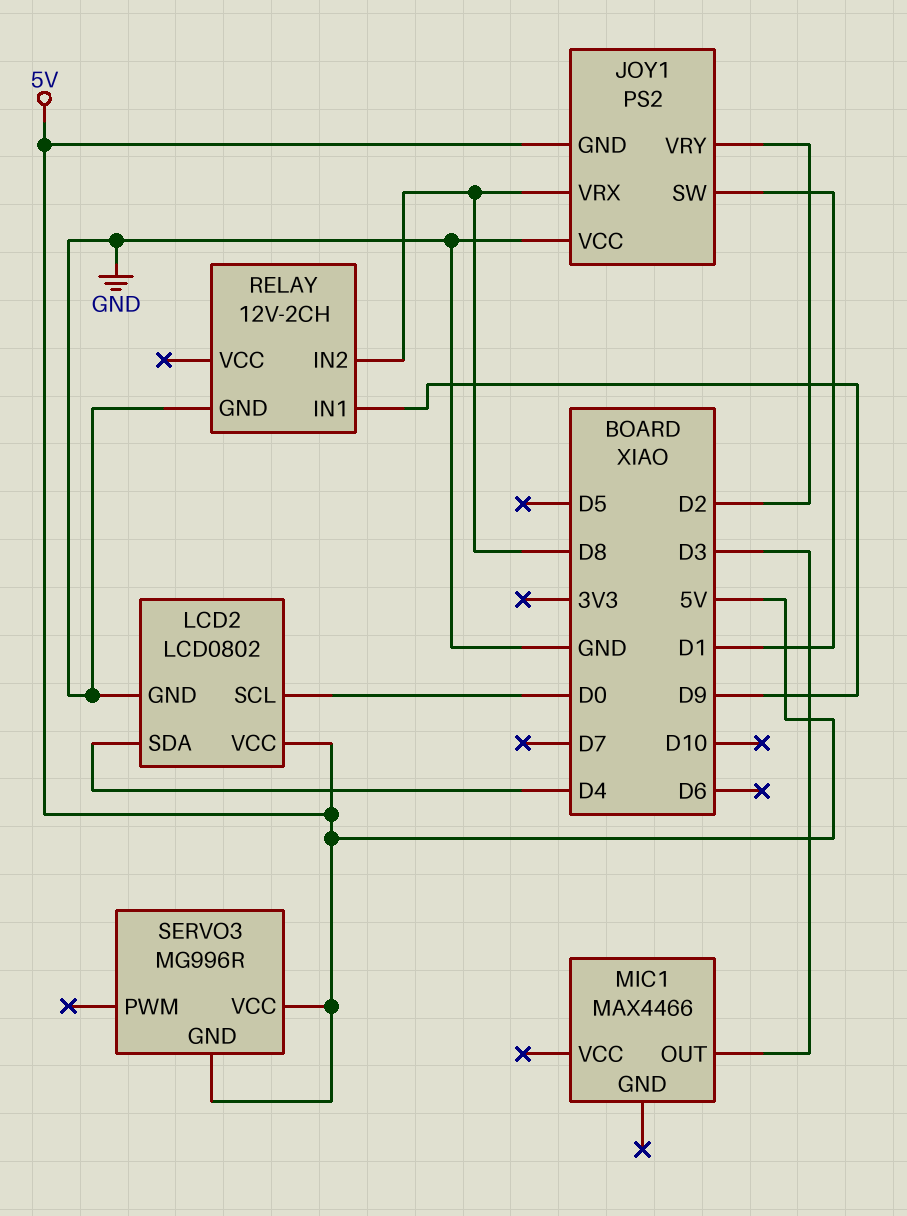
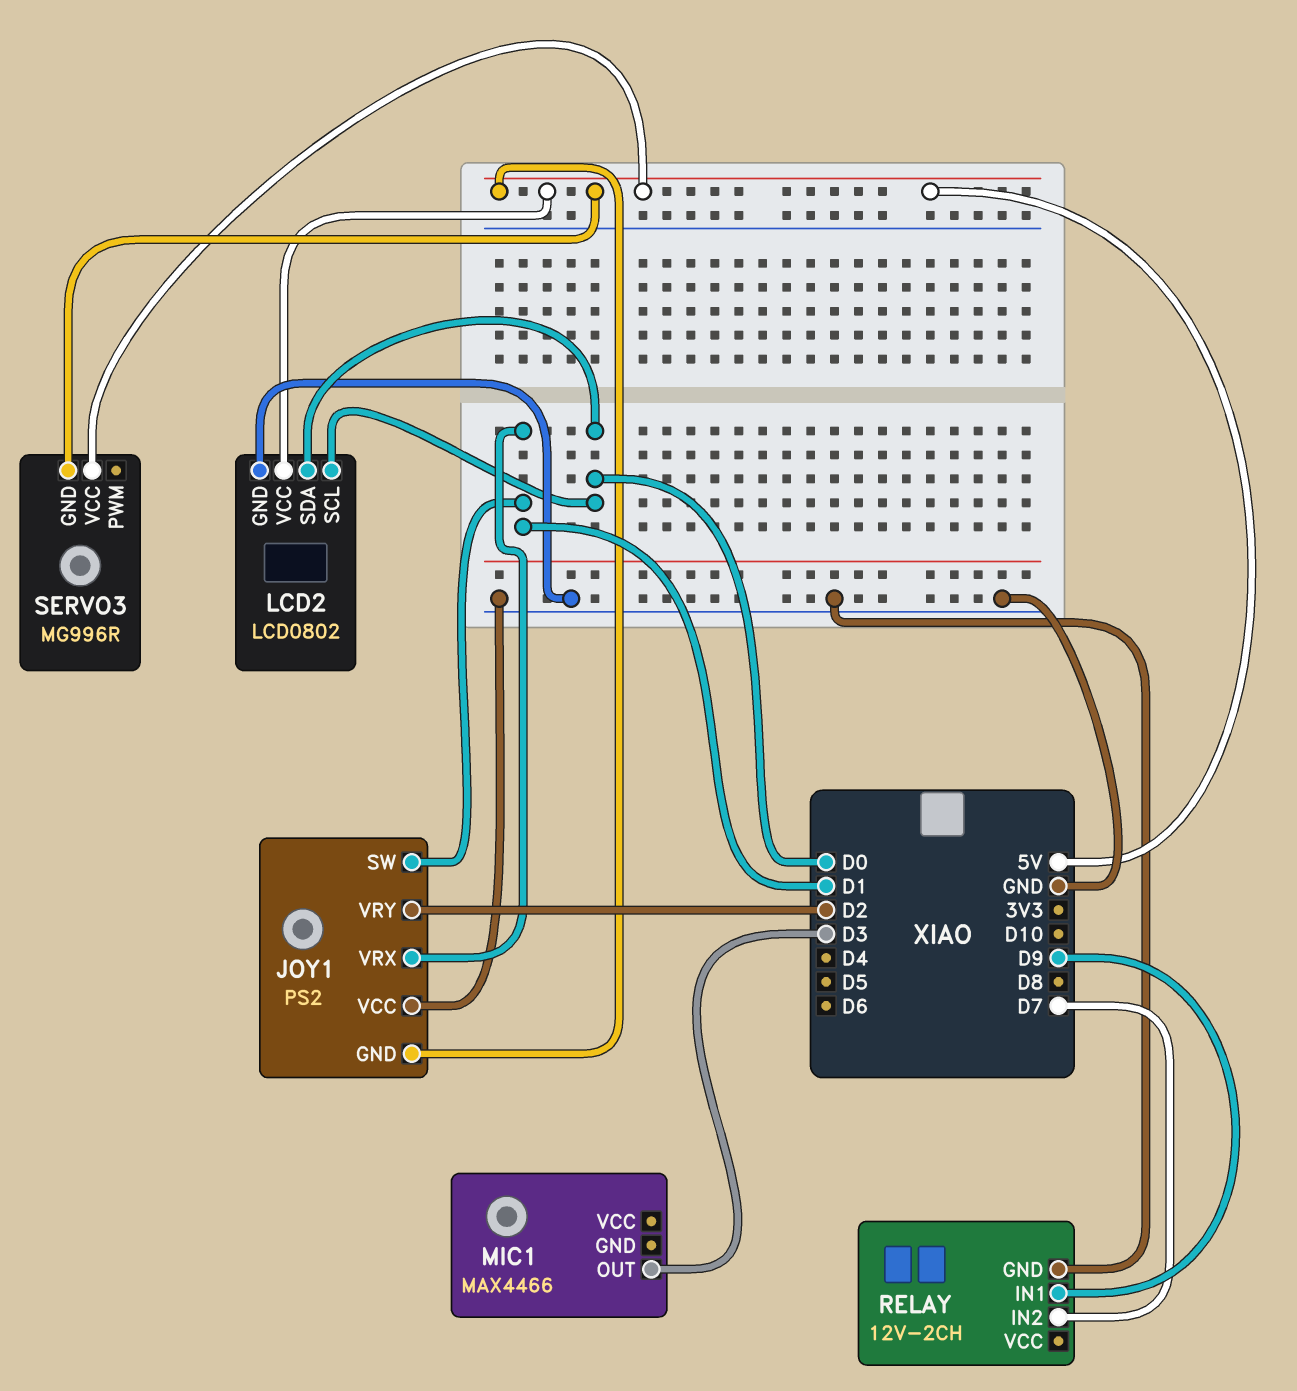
JOY1 pin VRX: D8 -> D1
LCD2 pin SDA: D4 -> D0
RELAY pin IN2: D8 -> D7

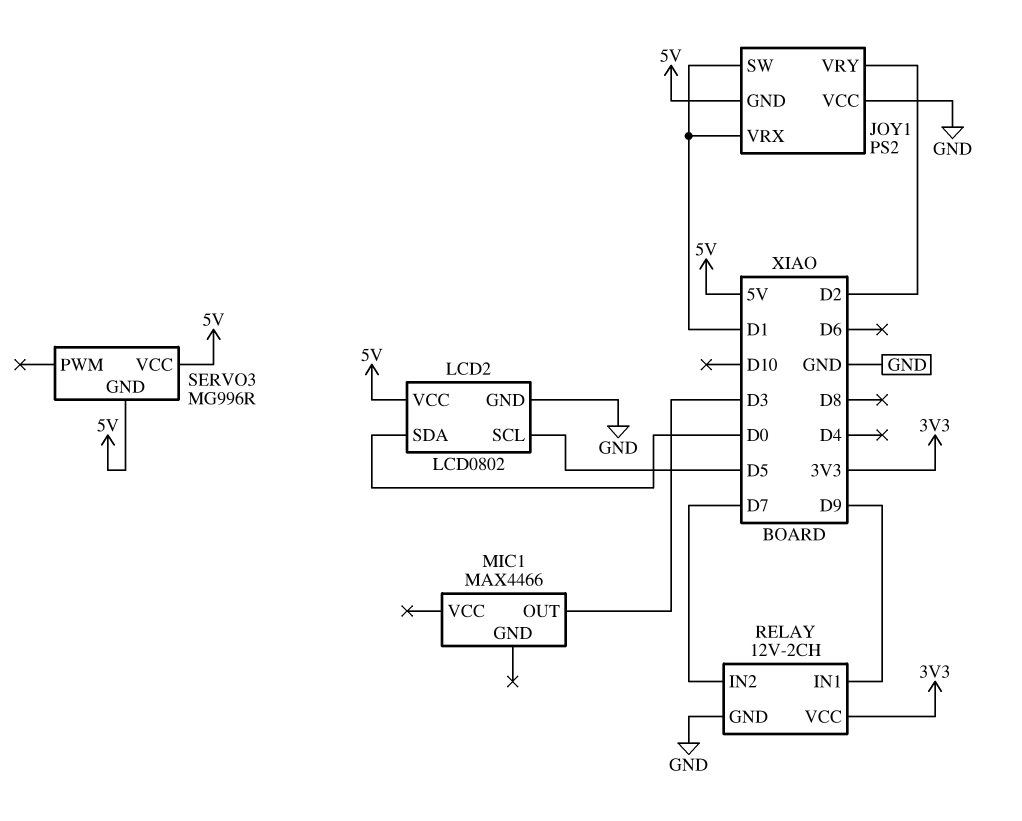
LCD2 pin SCL: D0 -> D5
RELAY pin VCC: none -> 3V3

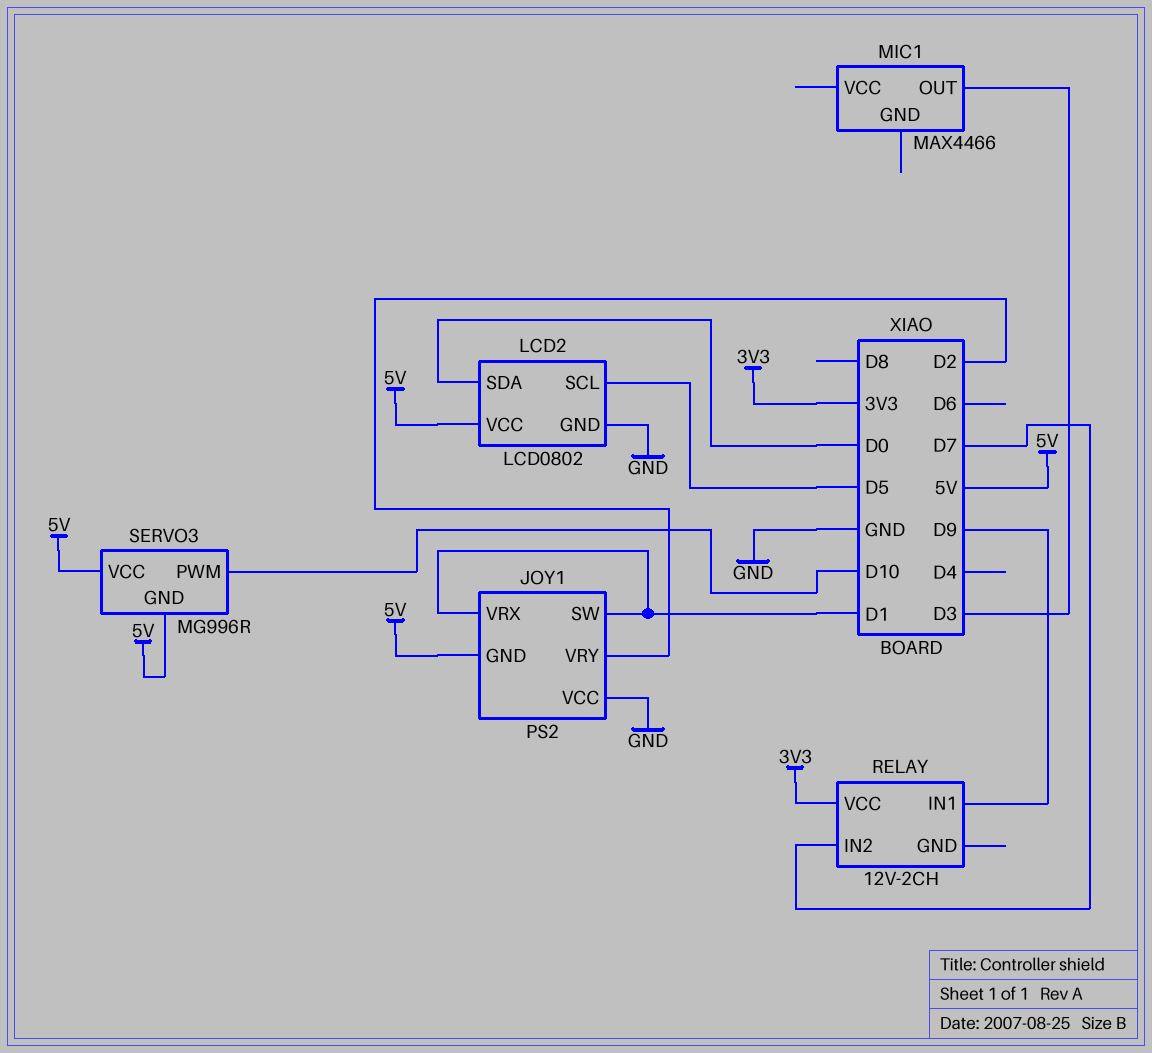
RELAY pin GND: GND -> none
SERVO3 pin PWM: none -> D10

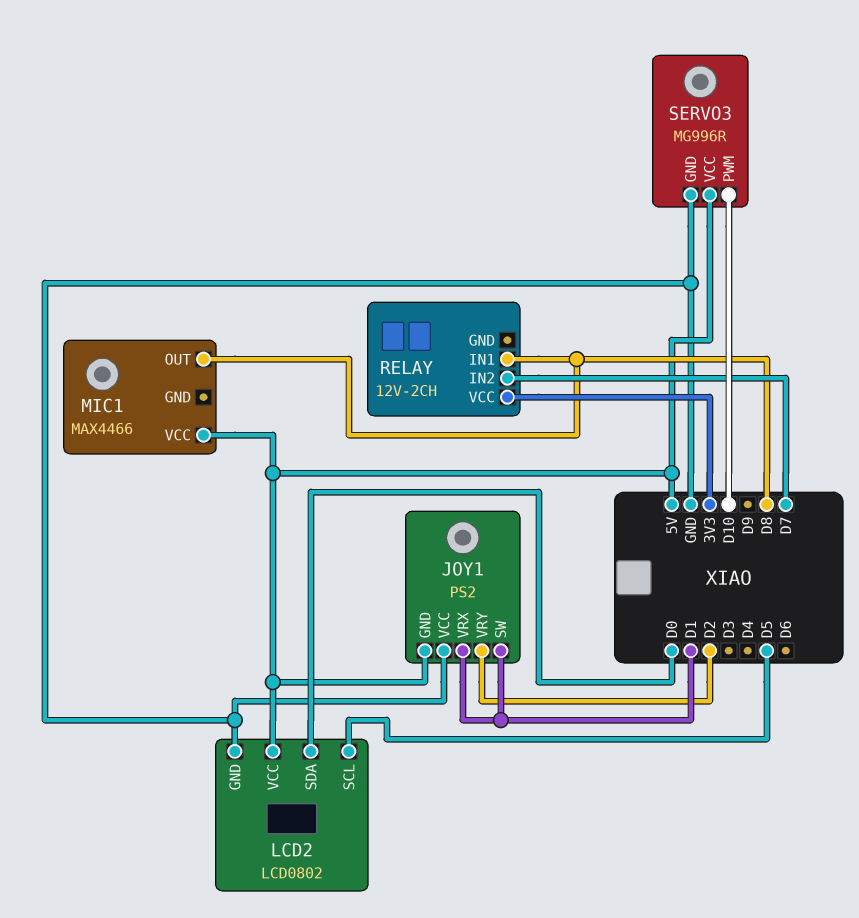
MIC1 pin OUT: D3 -> D8
MIC1 pin VCC: none -> 5V
RELAY pin IN1: D9 -> D8
SERVO3 pin GND: 5V -> GND

